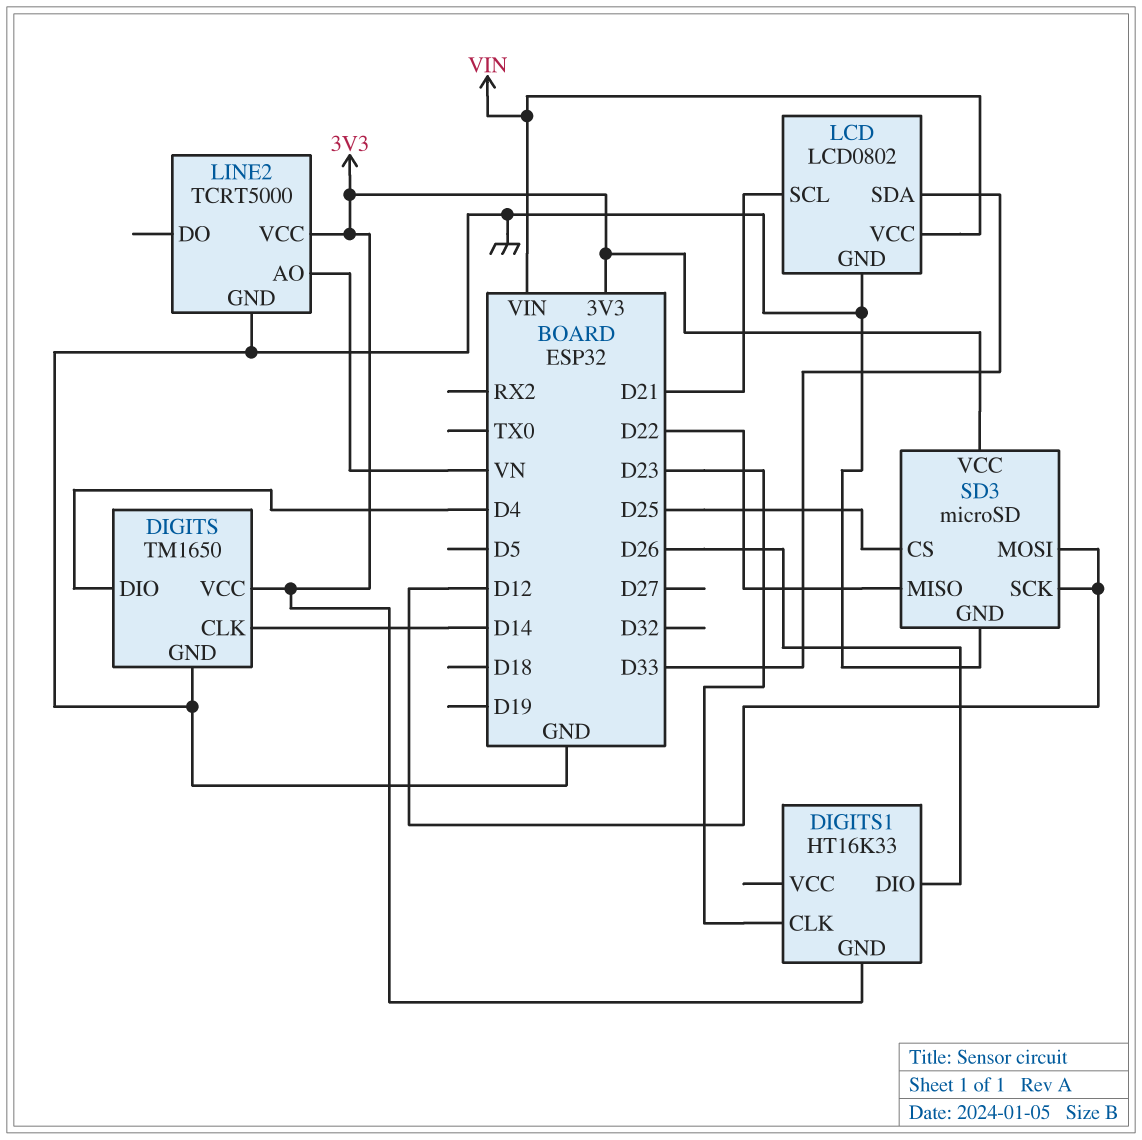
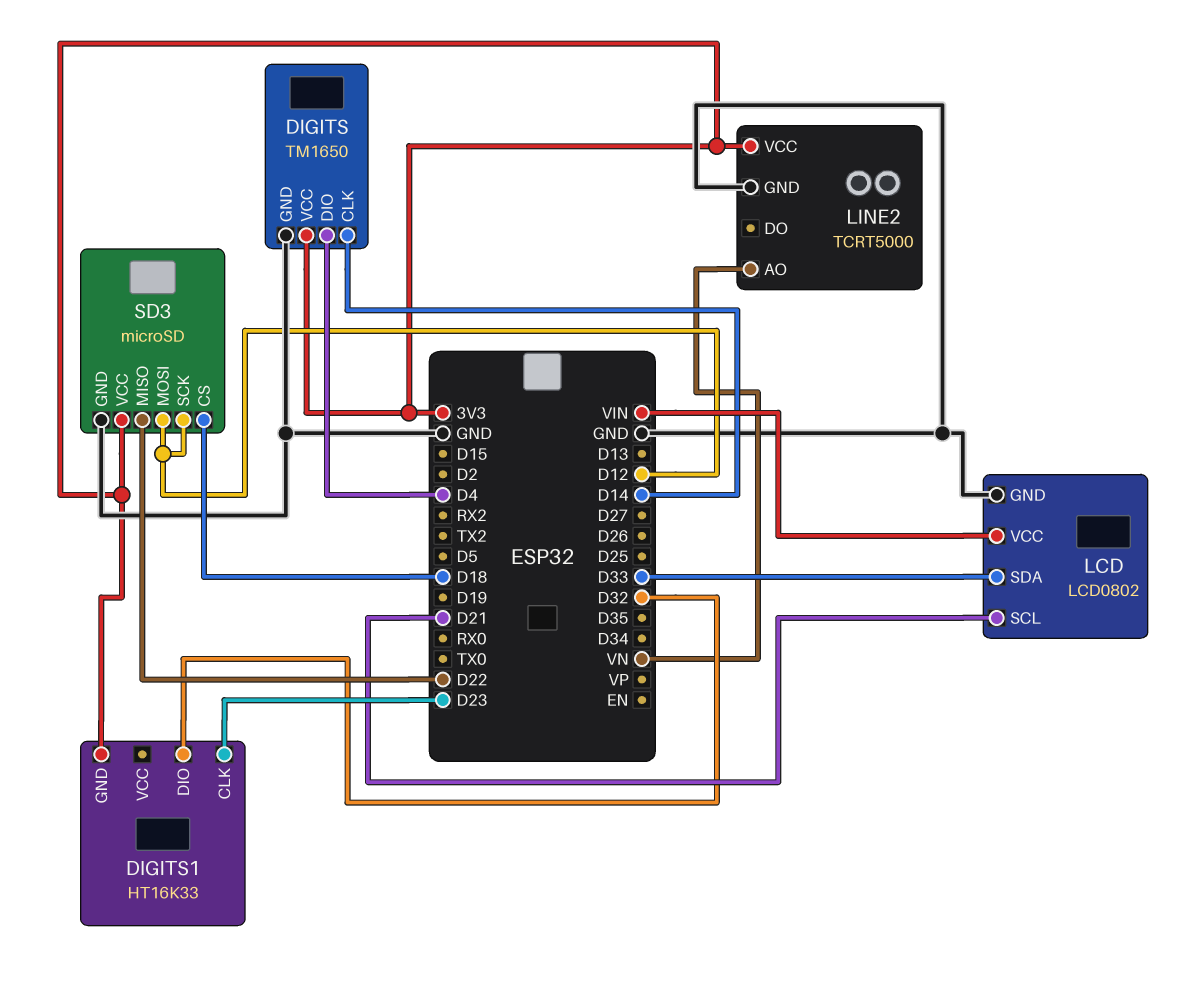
DIGITS1 pin DIO: D26 -> D32
SD3 pin CS: D25 -> D18

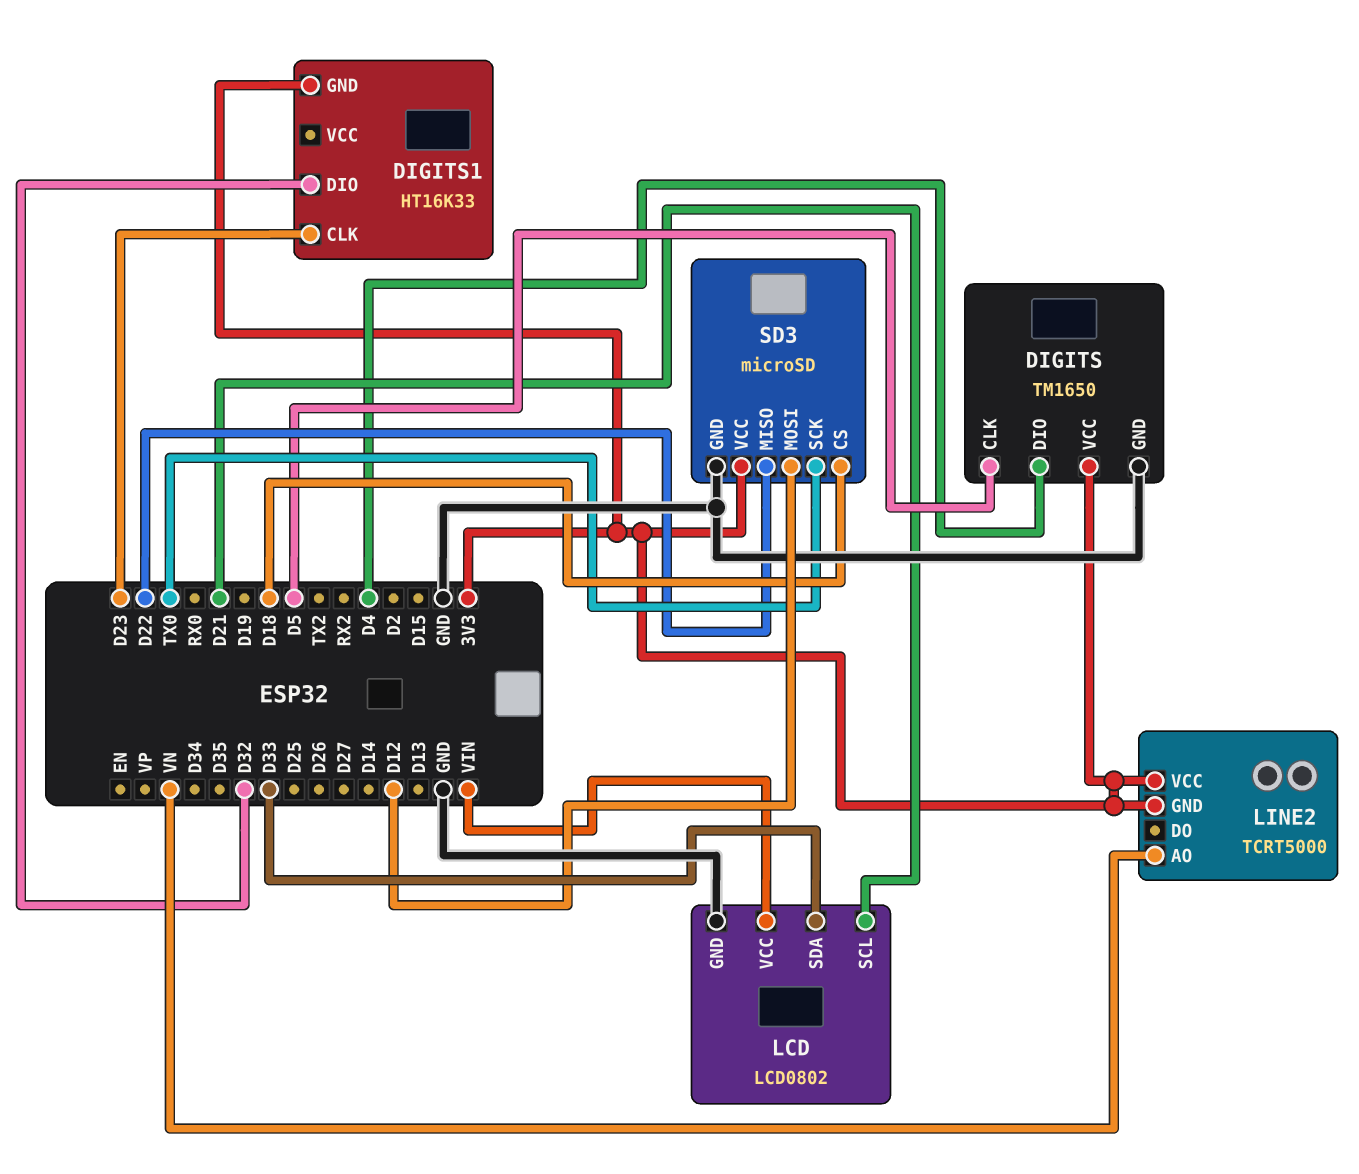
DIGITS pin CLK: D14 -> D5
LINE2 pin GND: GND -> 3V3
SD3 pin SCK: D12 -> TX0

